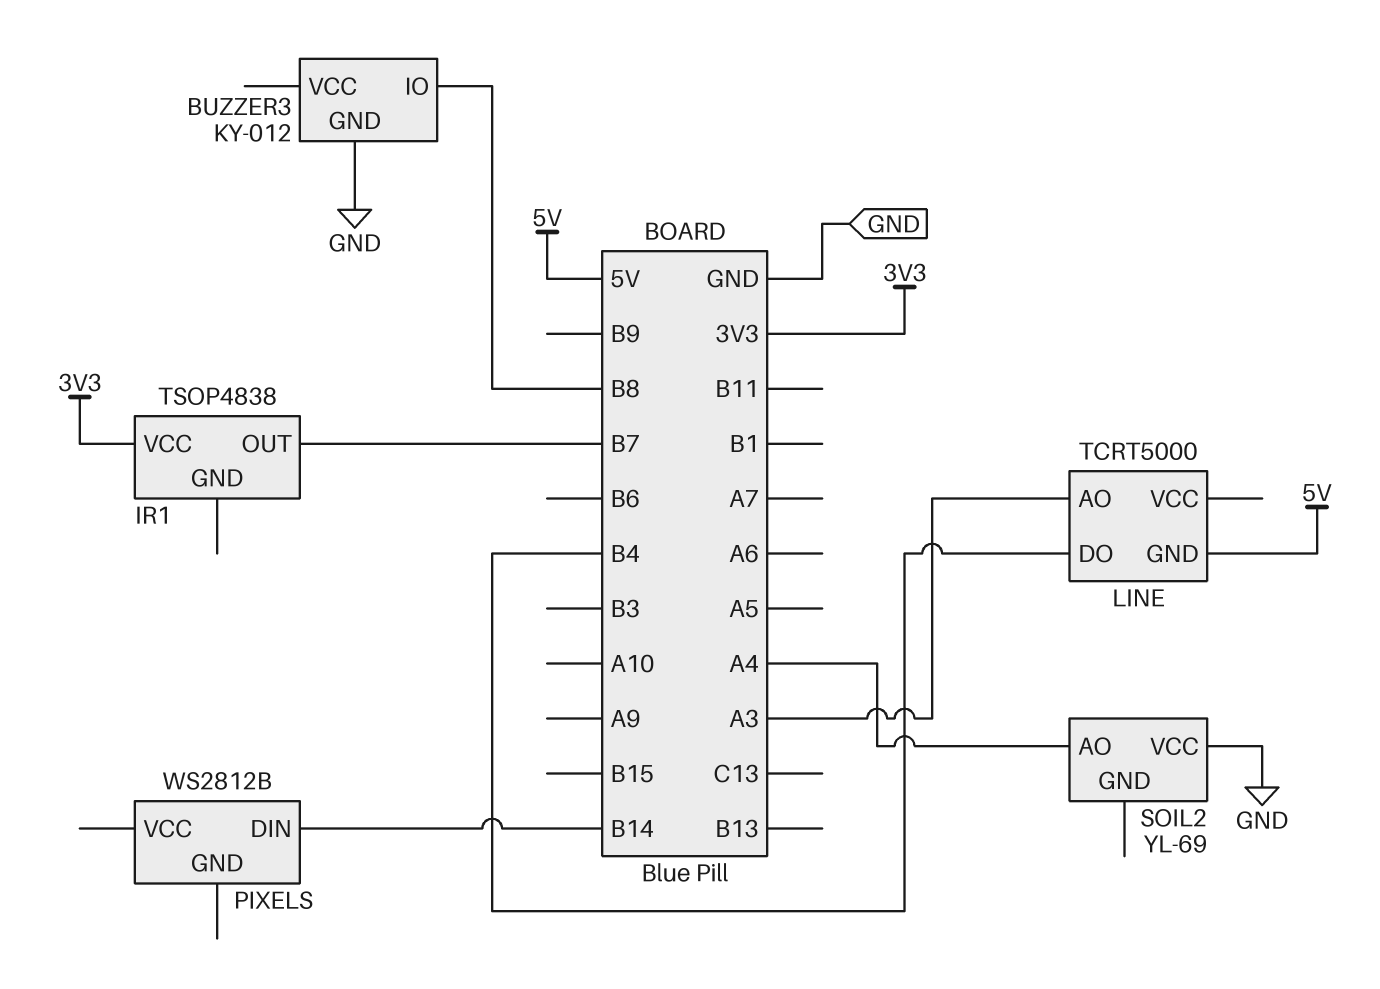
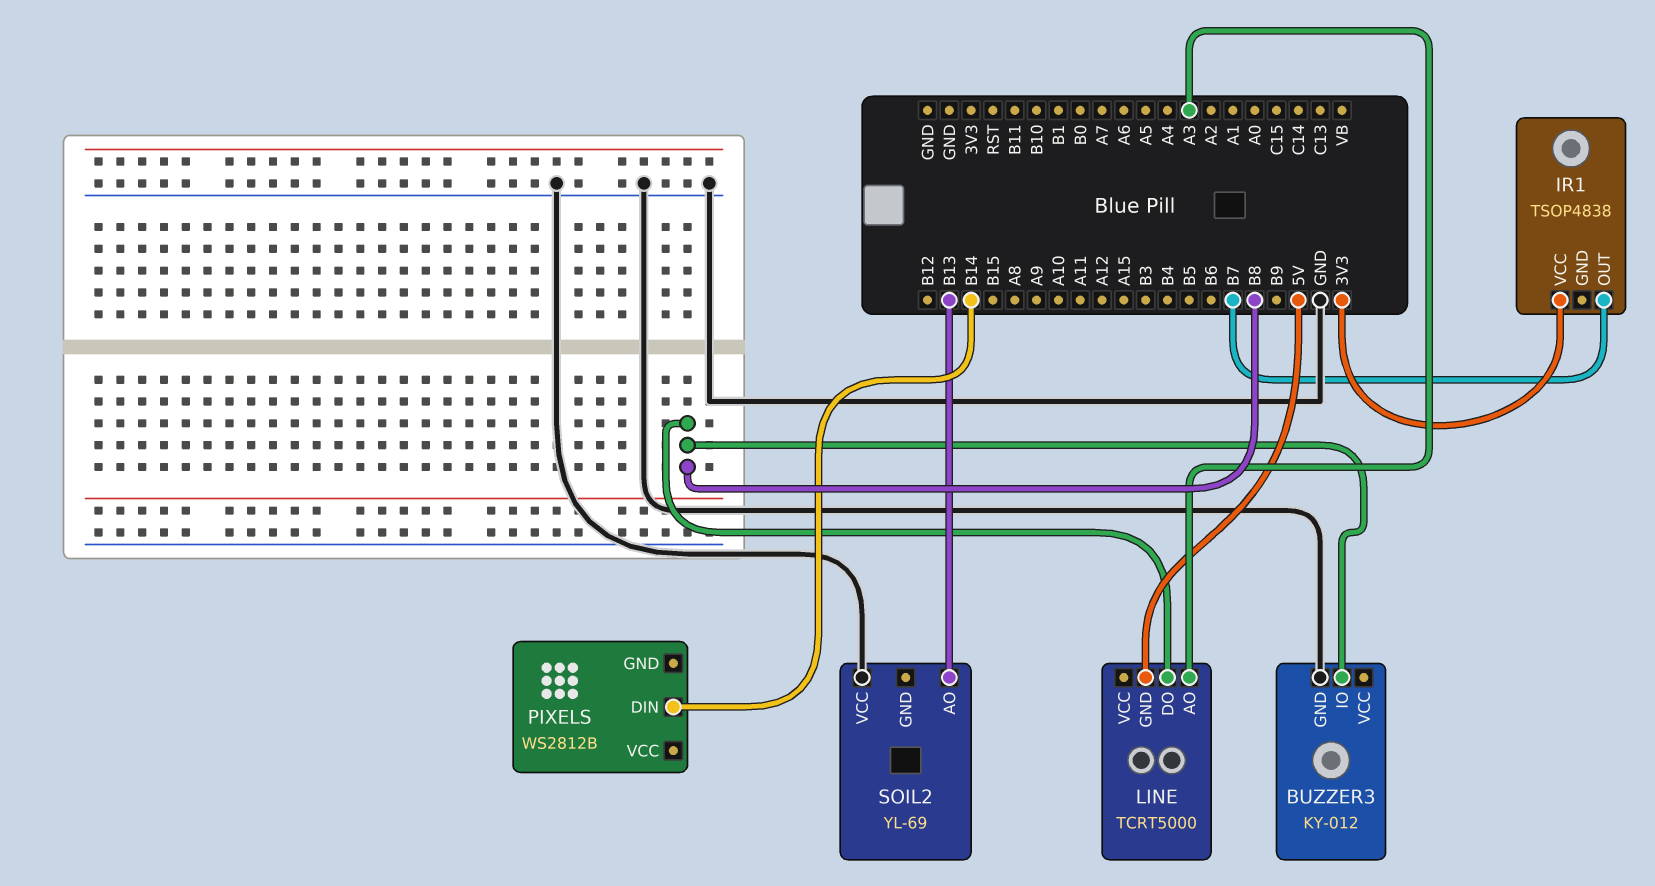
LINE pin DO: B4 -> B8
SOIL2 pin AO: A4 -> B13

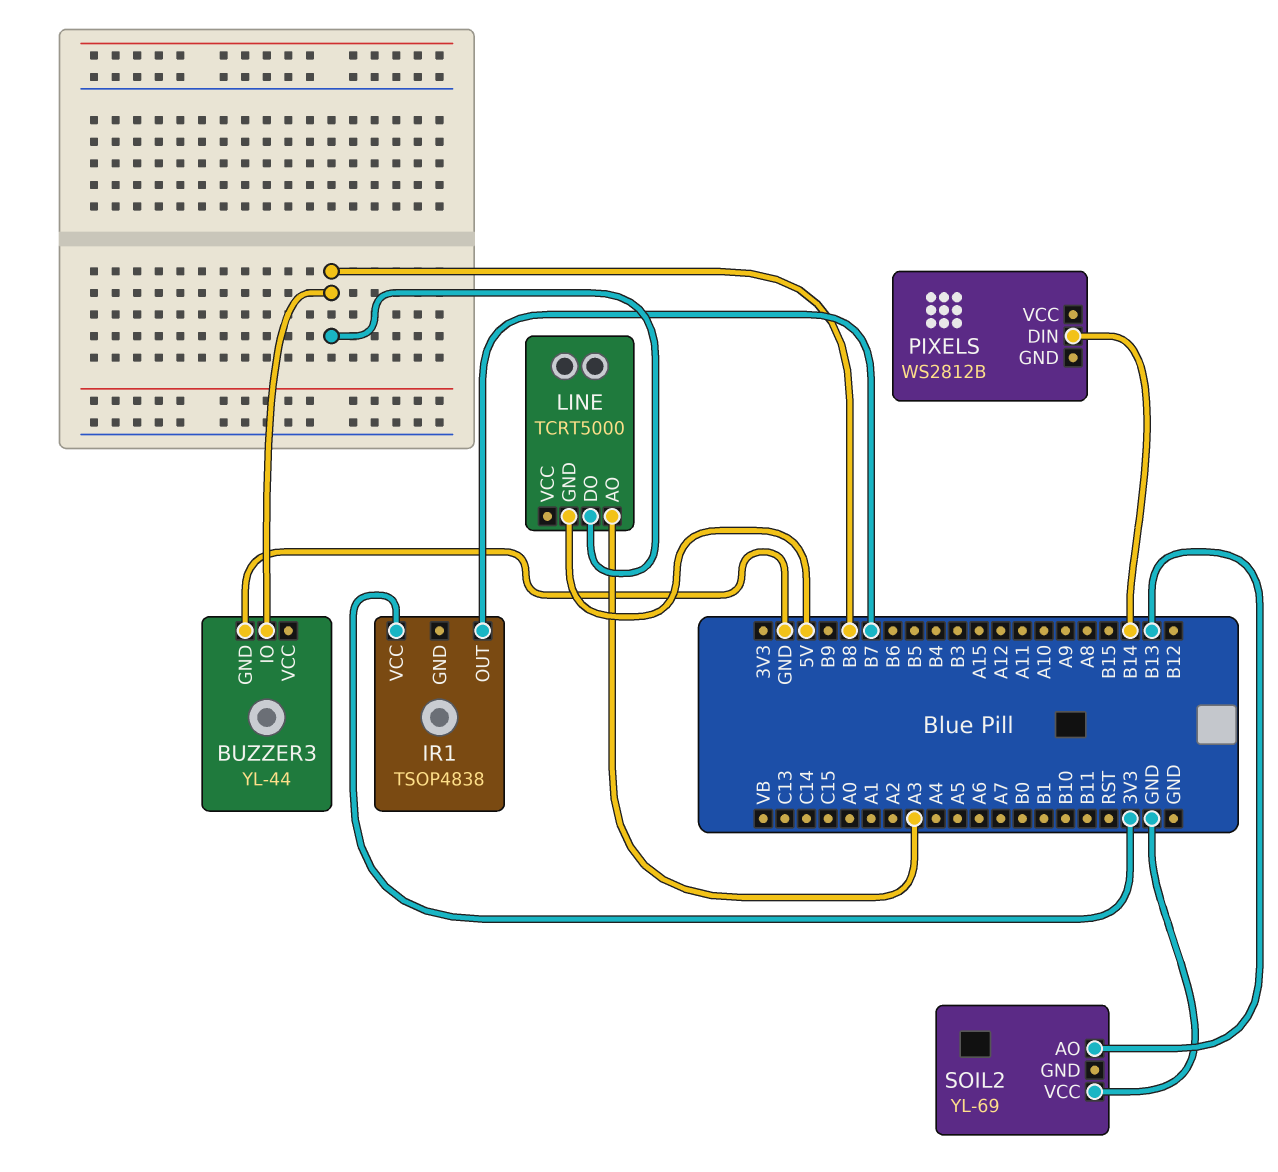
BUZZER3: KY-012 -> YL-44

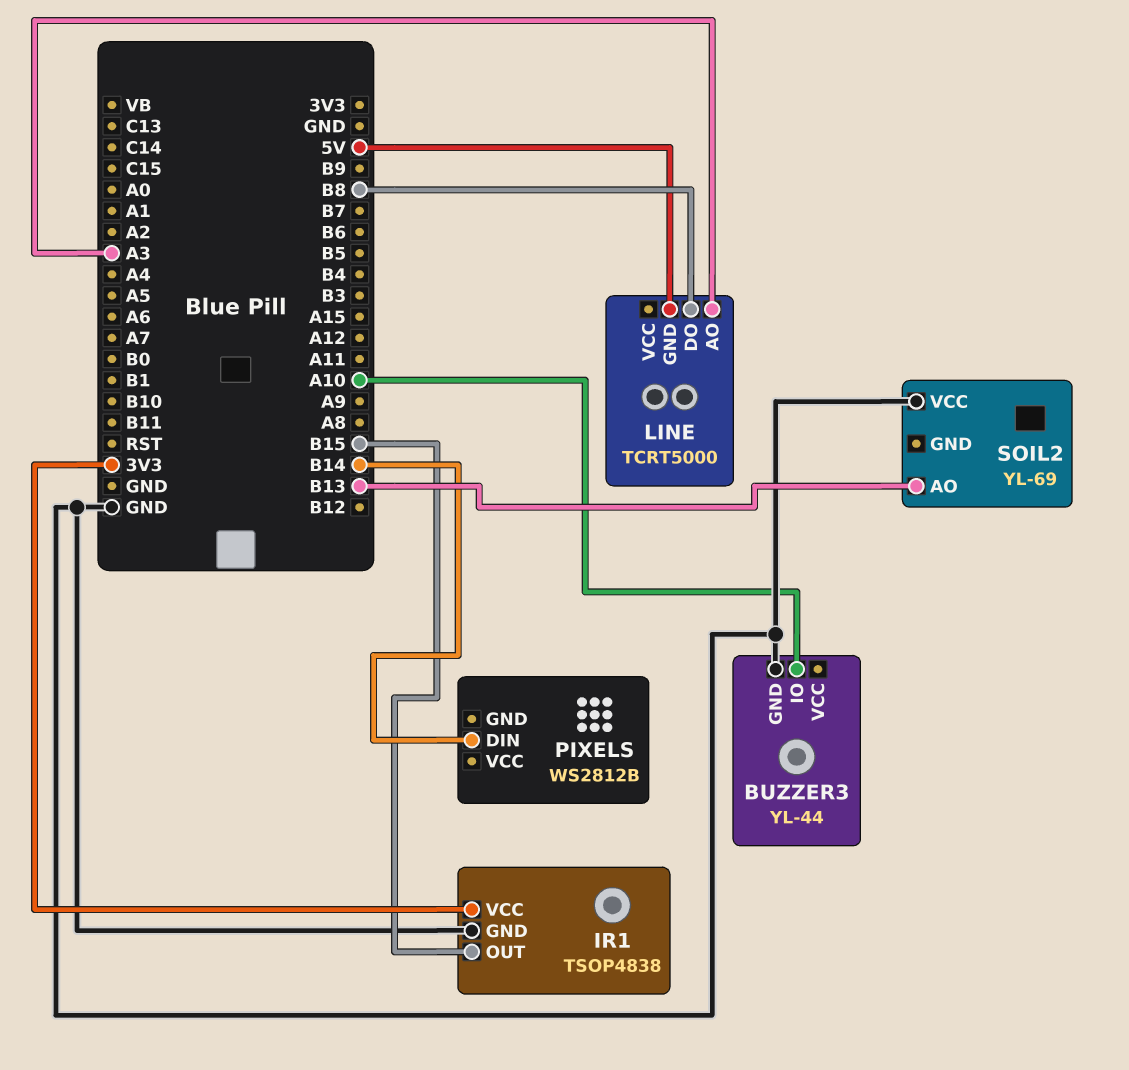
BUZZER3 pin IO: B8 -> A10
IR1 pin GND: none -> GND
IR1 pin OUT: B7 -> B15

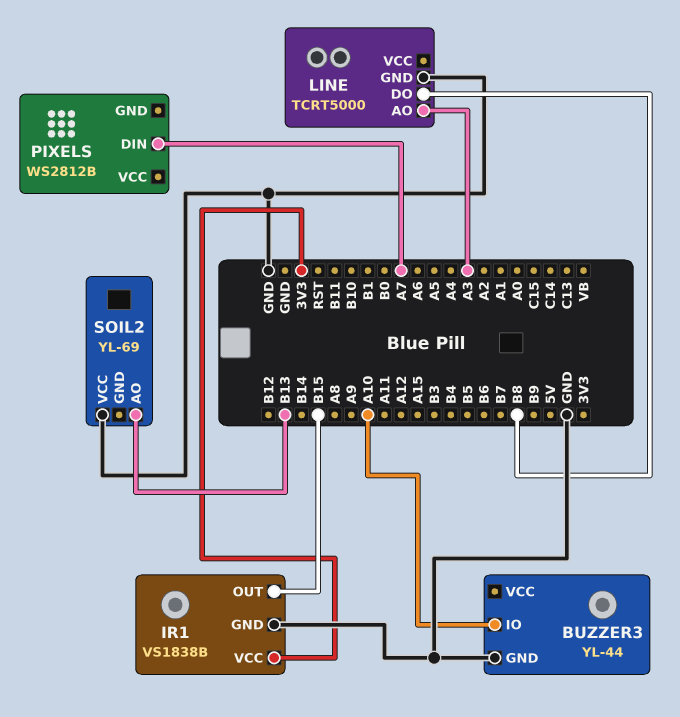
IR1: TSOP4838 -> VS1838B
LINE pin GND: 5V -> GND
PIXELS pin DIN: B14 -> A7

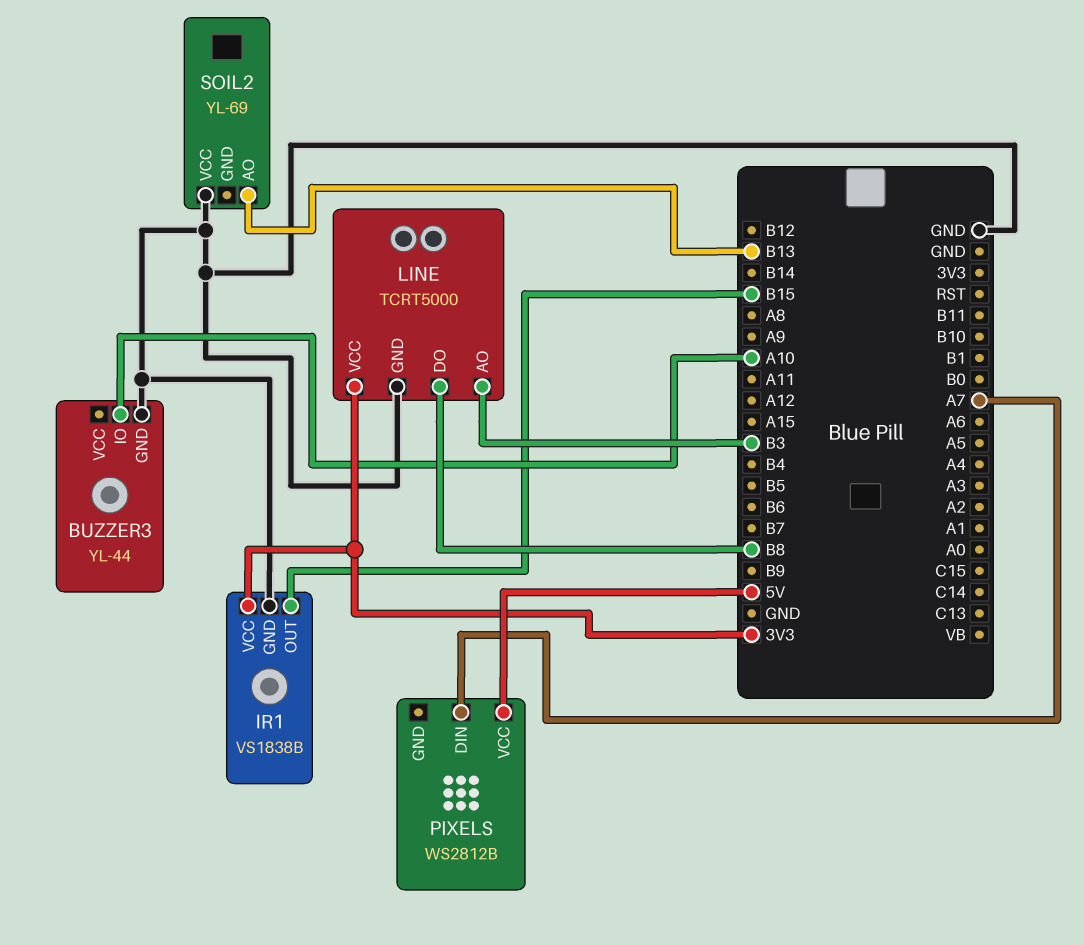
LINE pin AO: A3 -> B3
LINE pin VCC: none -> 3V3
PIXELS pin VCC: none -> 5V

